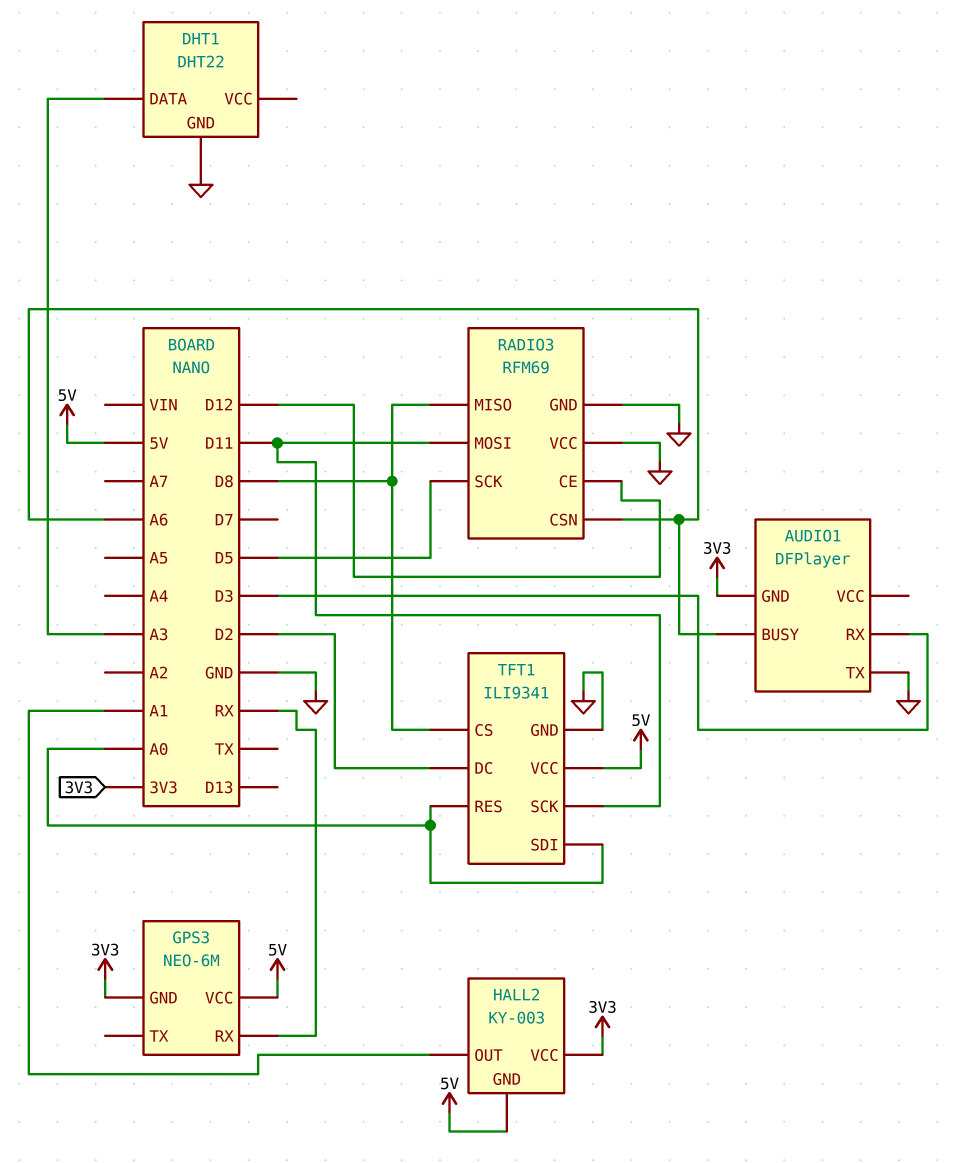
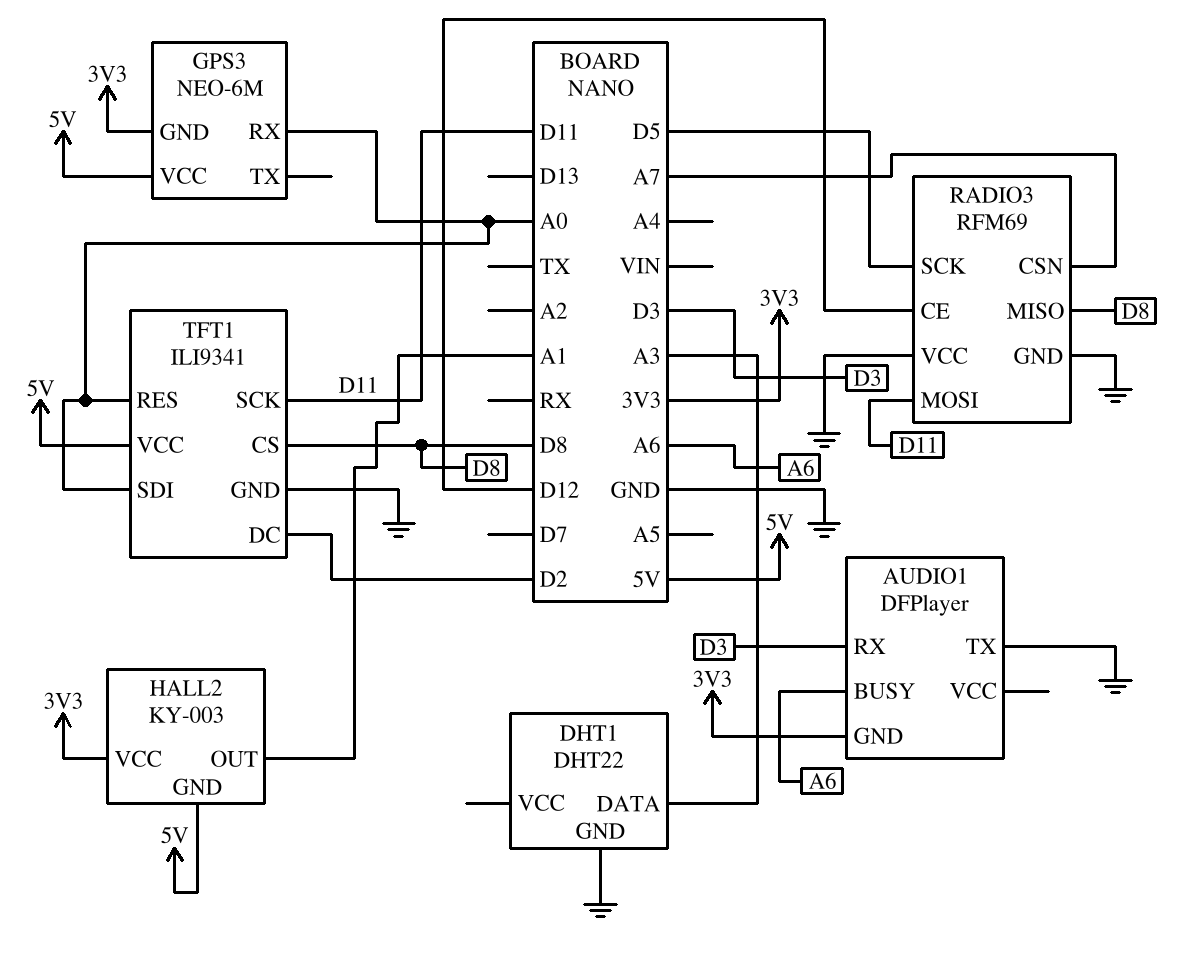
GPS3 pin RX: RX -> A0
RADIO3 pin CSN: A6 -> A7

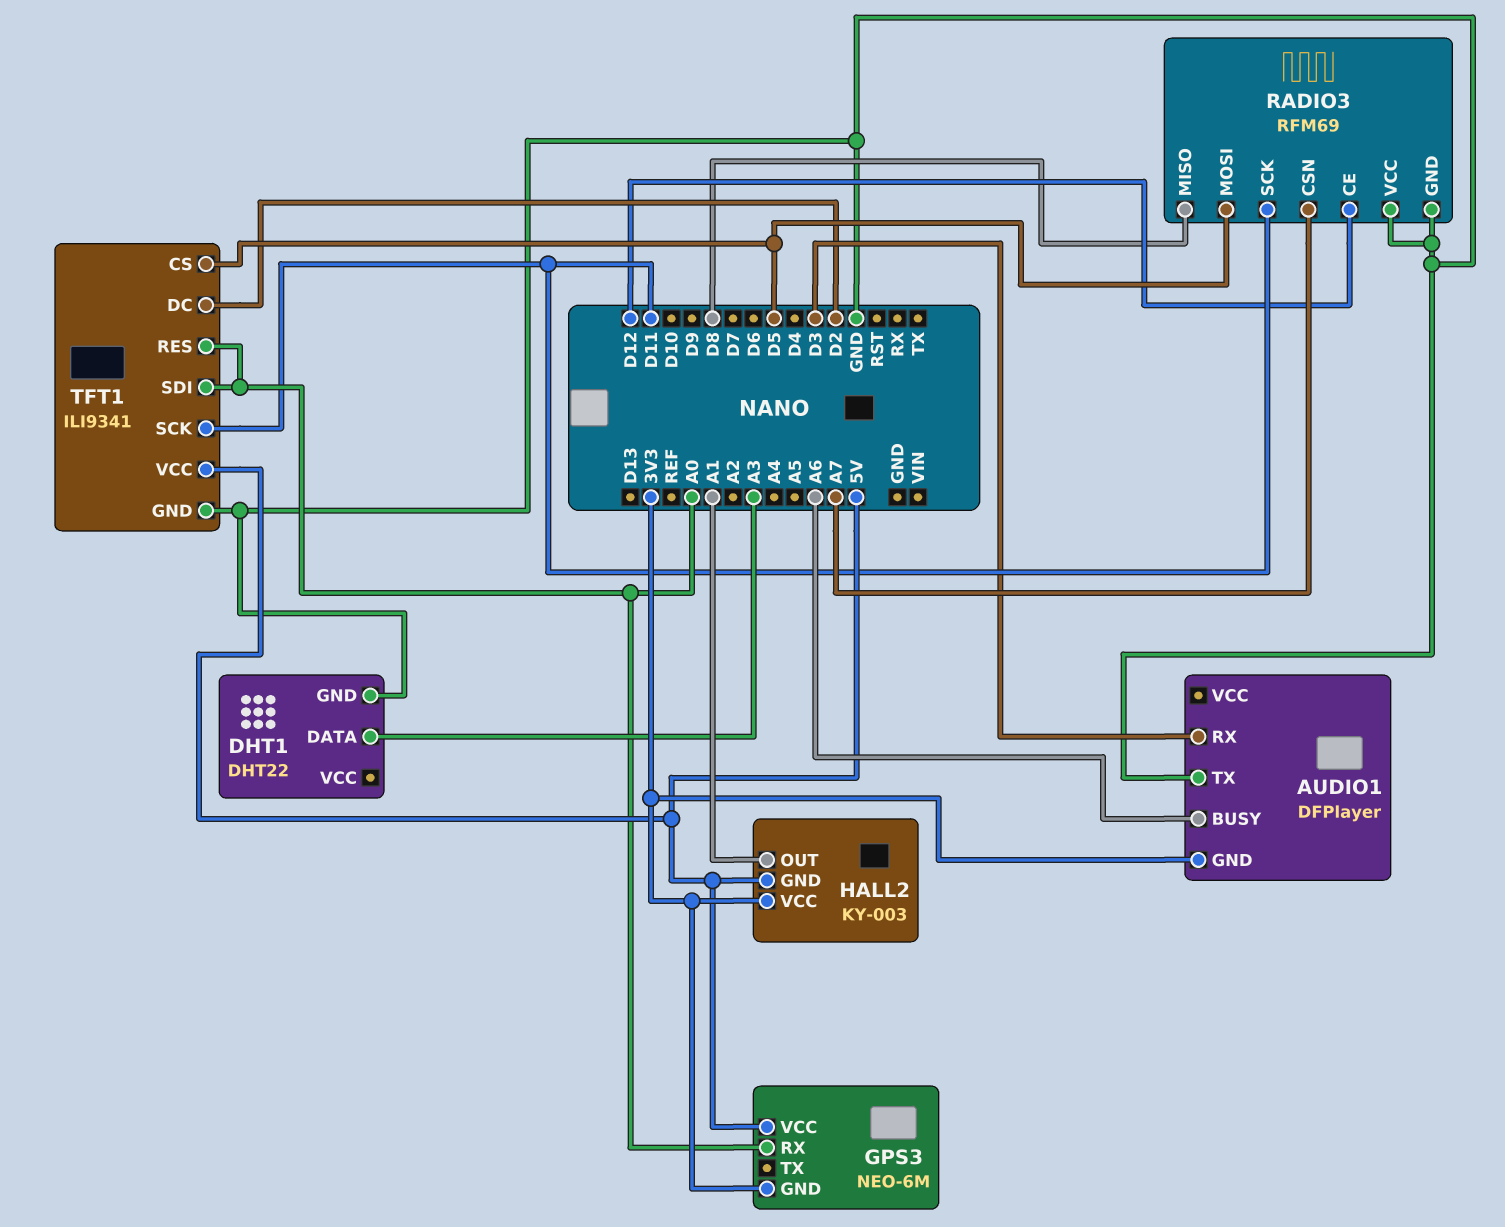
RADIO3 pin MOSI: D11 -> D5
RADIO3 pin SCK: D5 -> D11
TFT1 pin CS: D8 -> D5

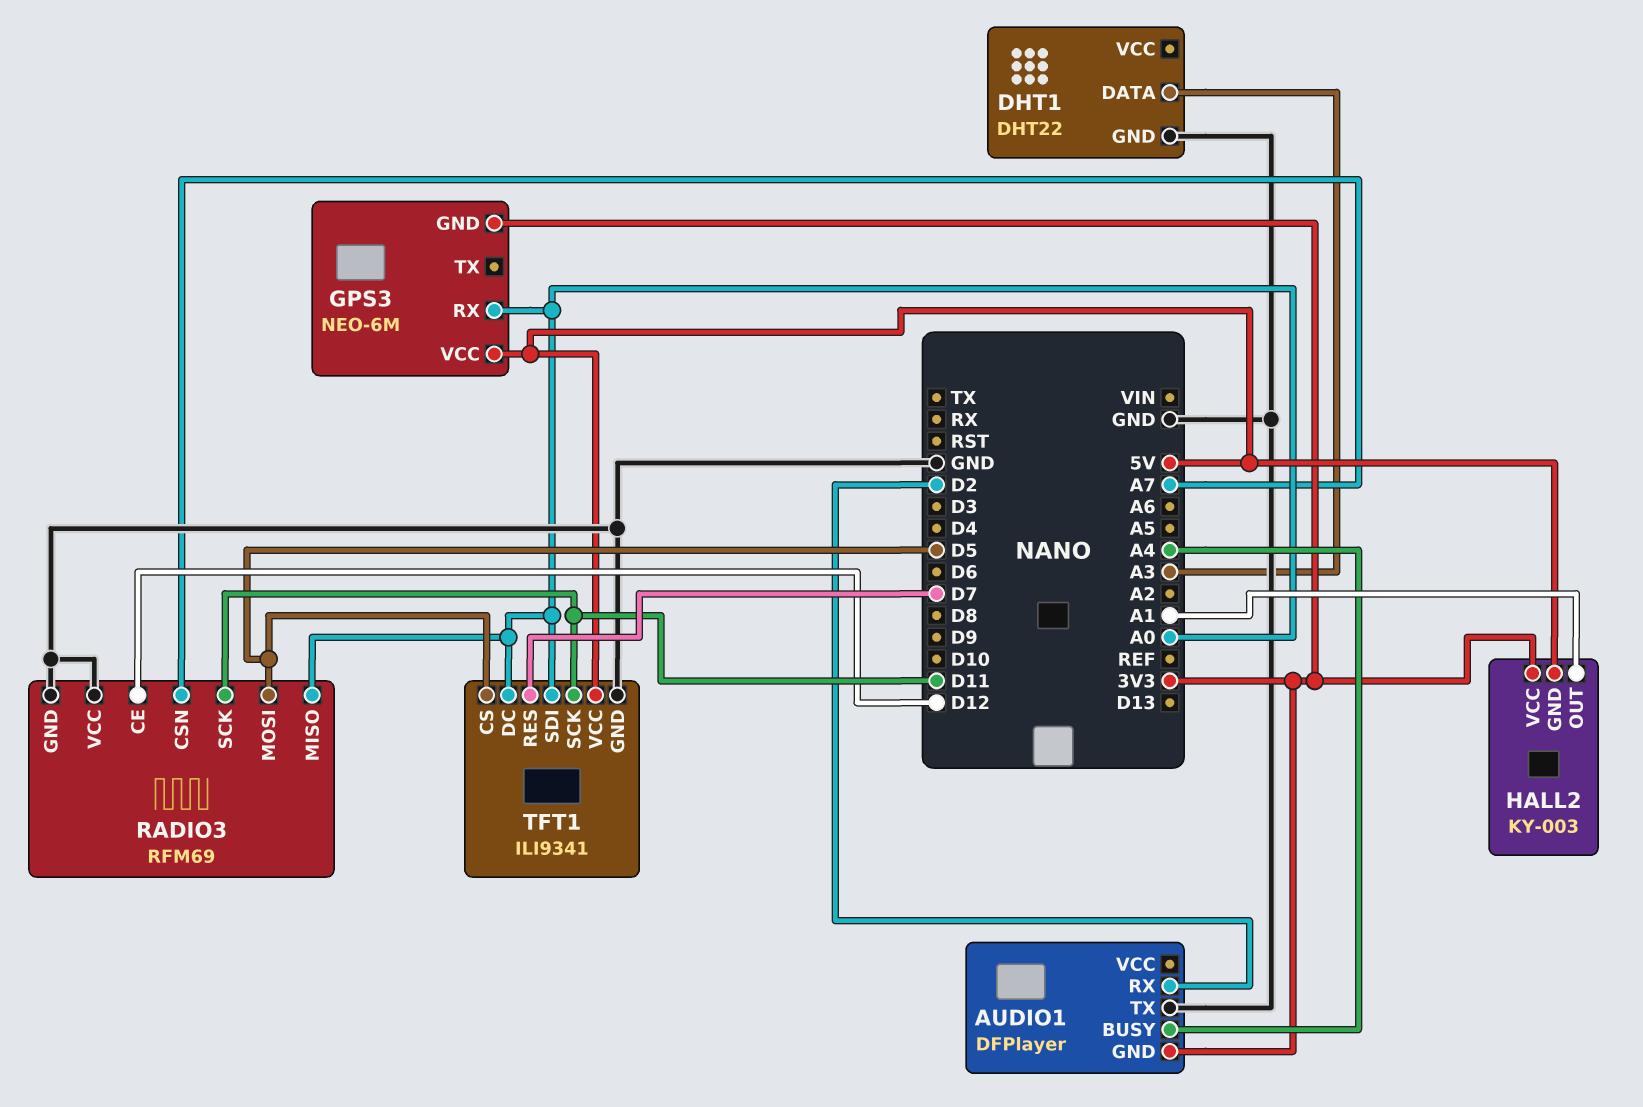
AUDIO1 pin BUSY: A6 -> A4
AUDIO1 pin RX: D3 -> D2
RADIO3 pin MISO: D8 -> A0
TFT1 pin DC: D2 -> A0
TFT1 pin RES: A0 -> D7

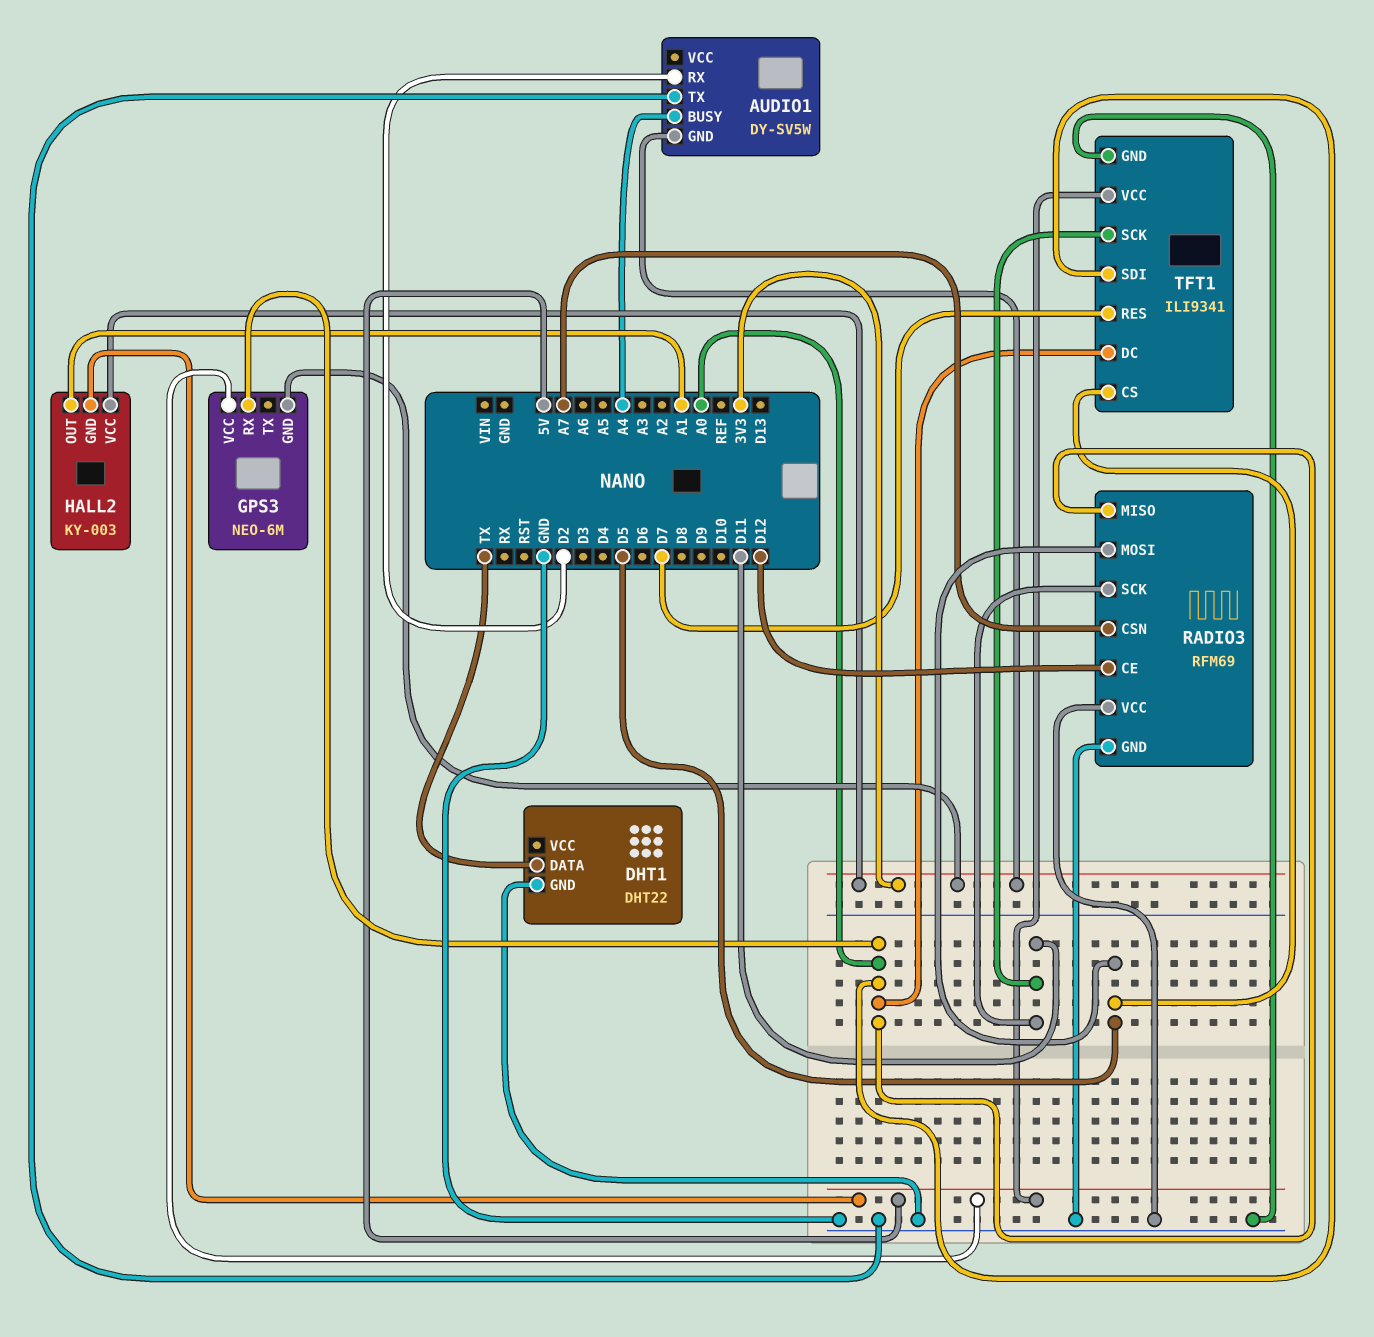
AUDIO1: DFPlayer -> DY-SV5W
DHT1 pin DATA: A3 -> TX

